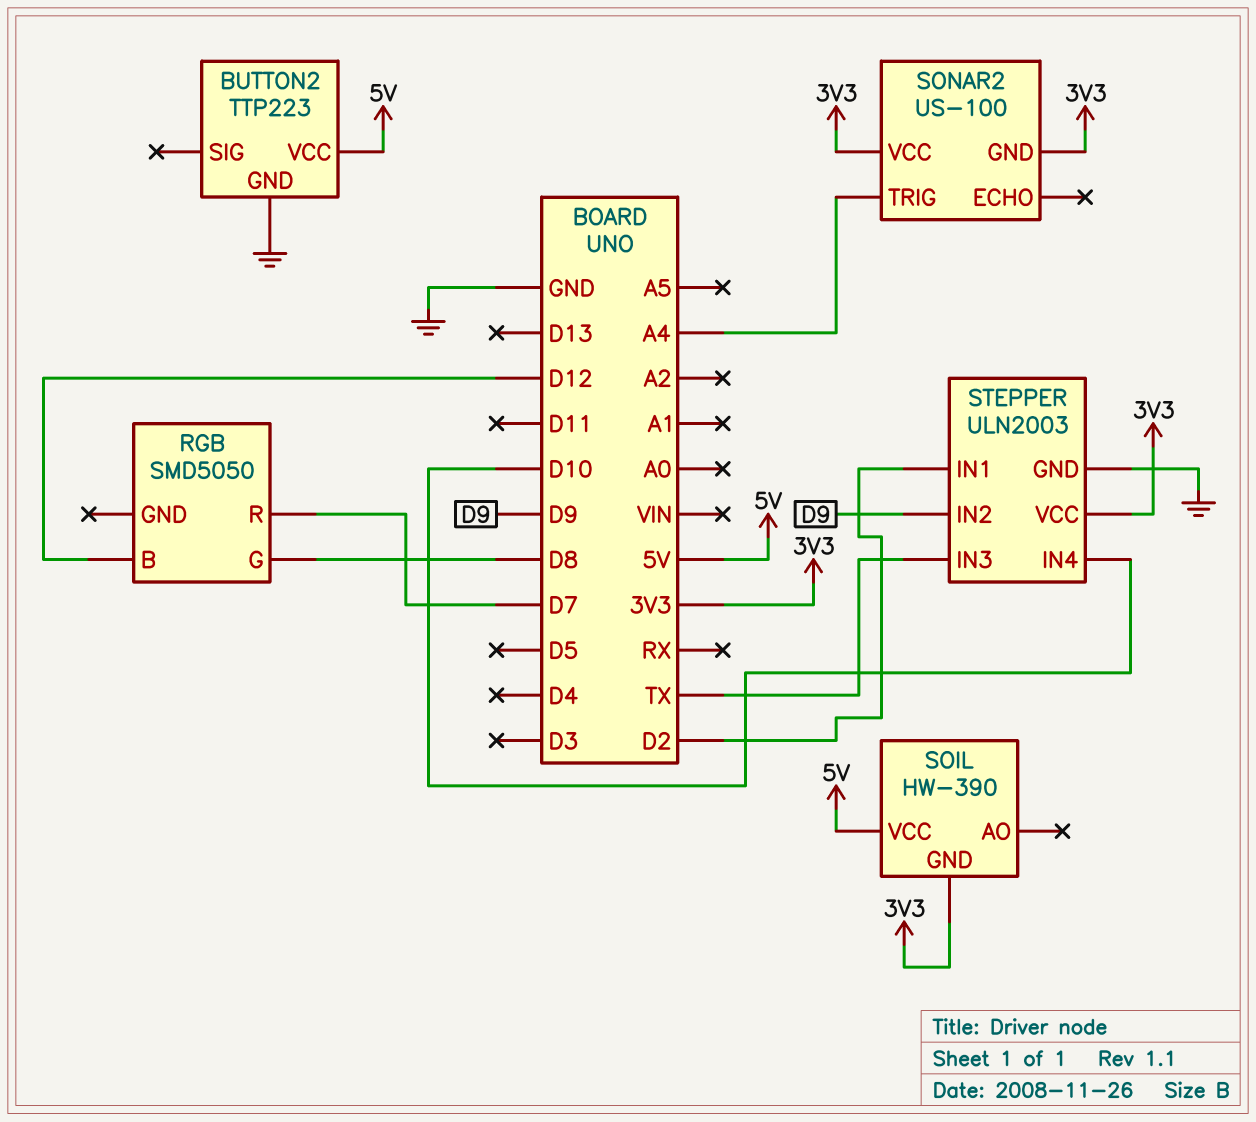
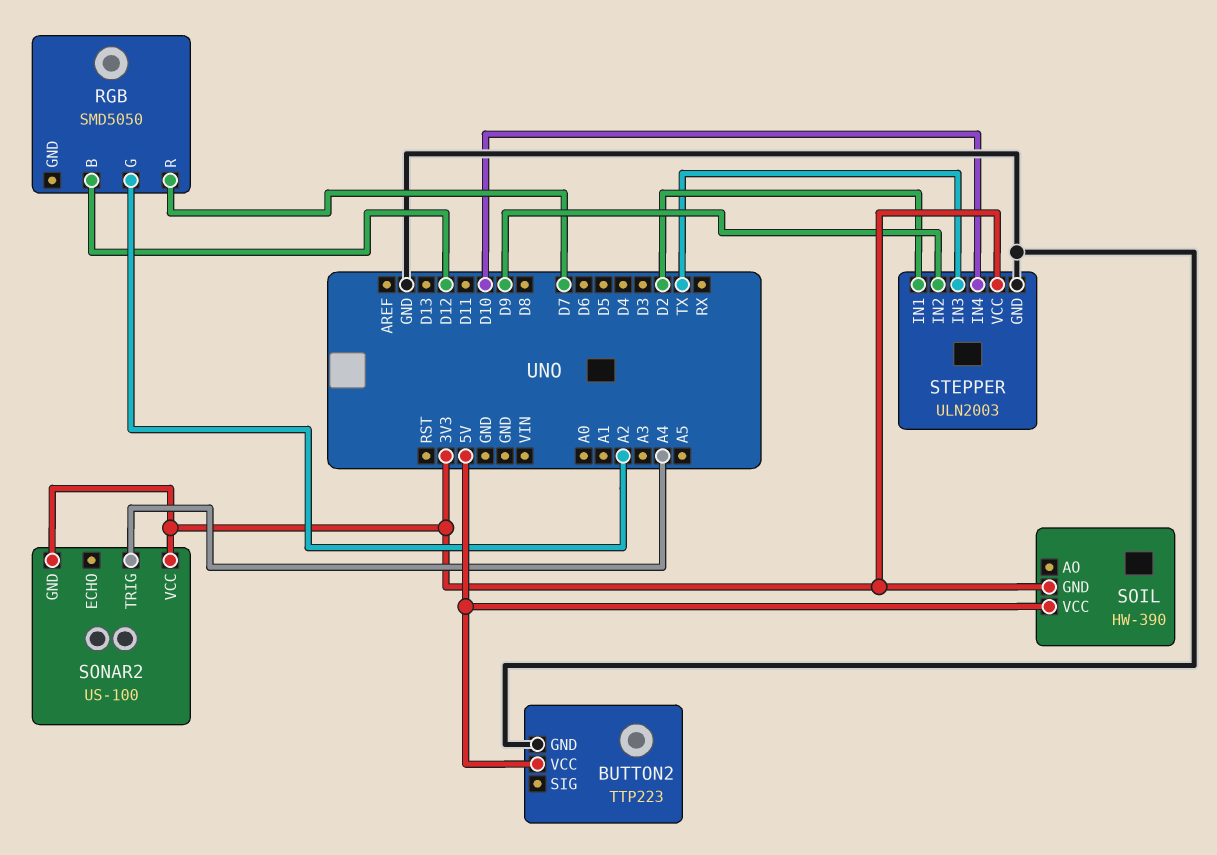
RGB pin G: D8 -> A2

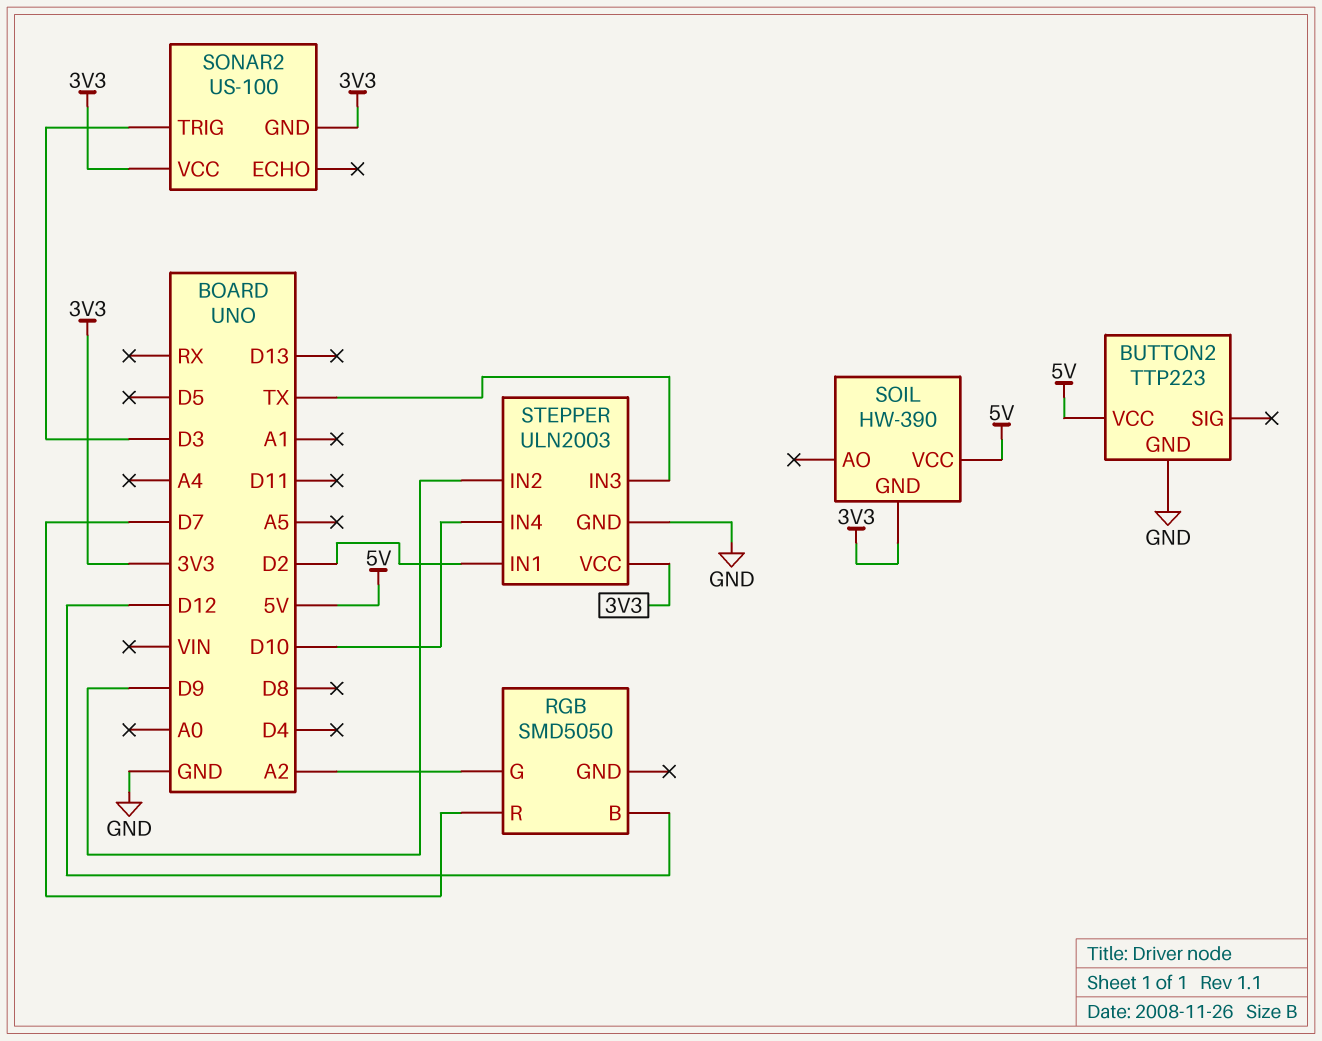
SONAR2 pin TRIG: A4 -> D3

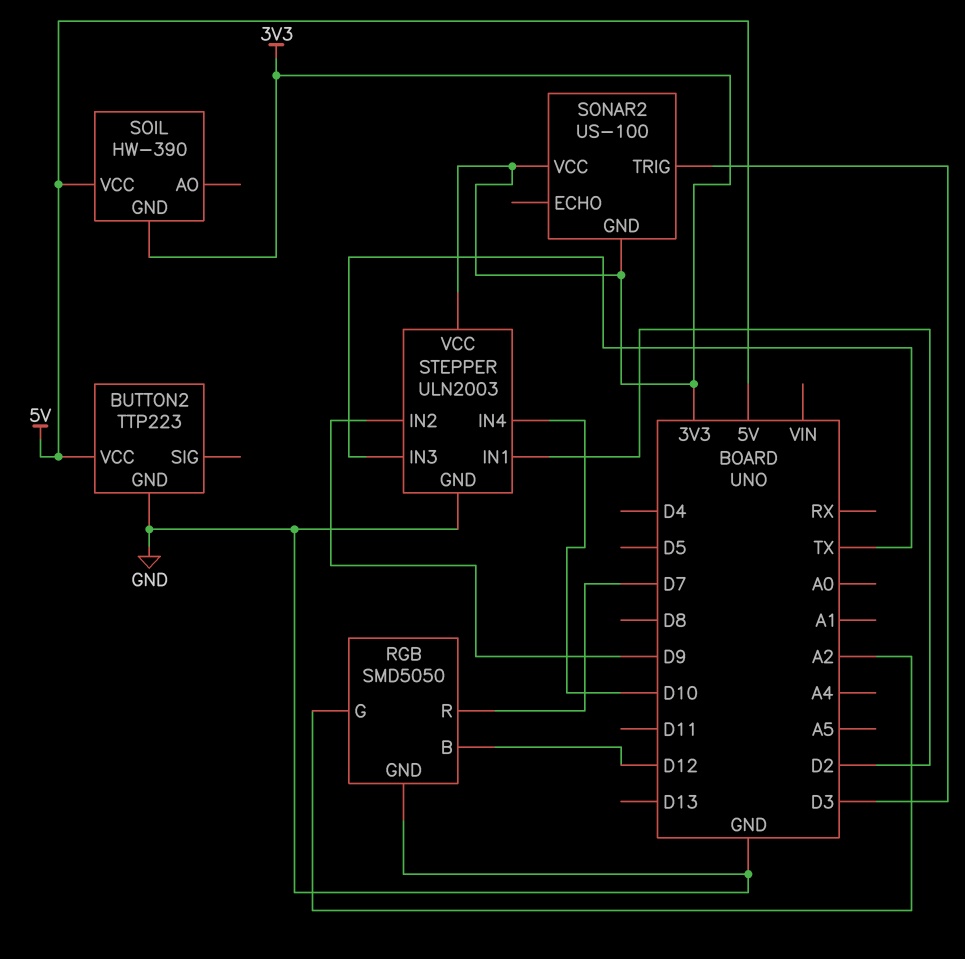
RGB pin GND: none -> GND

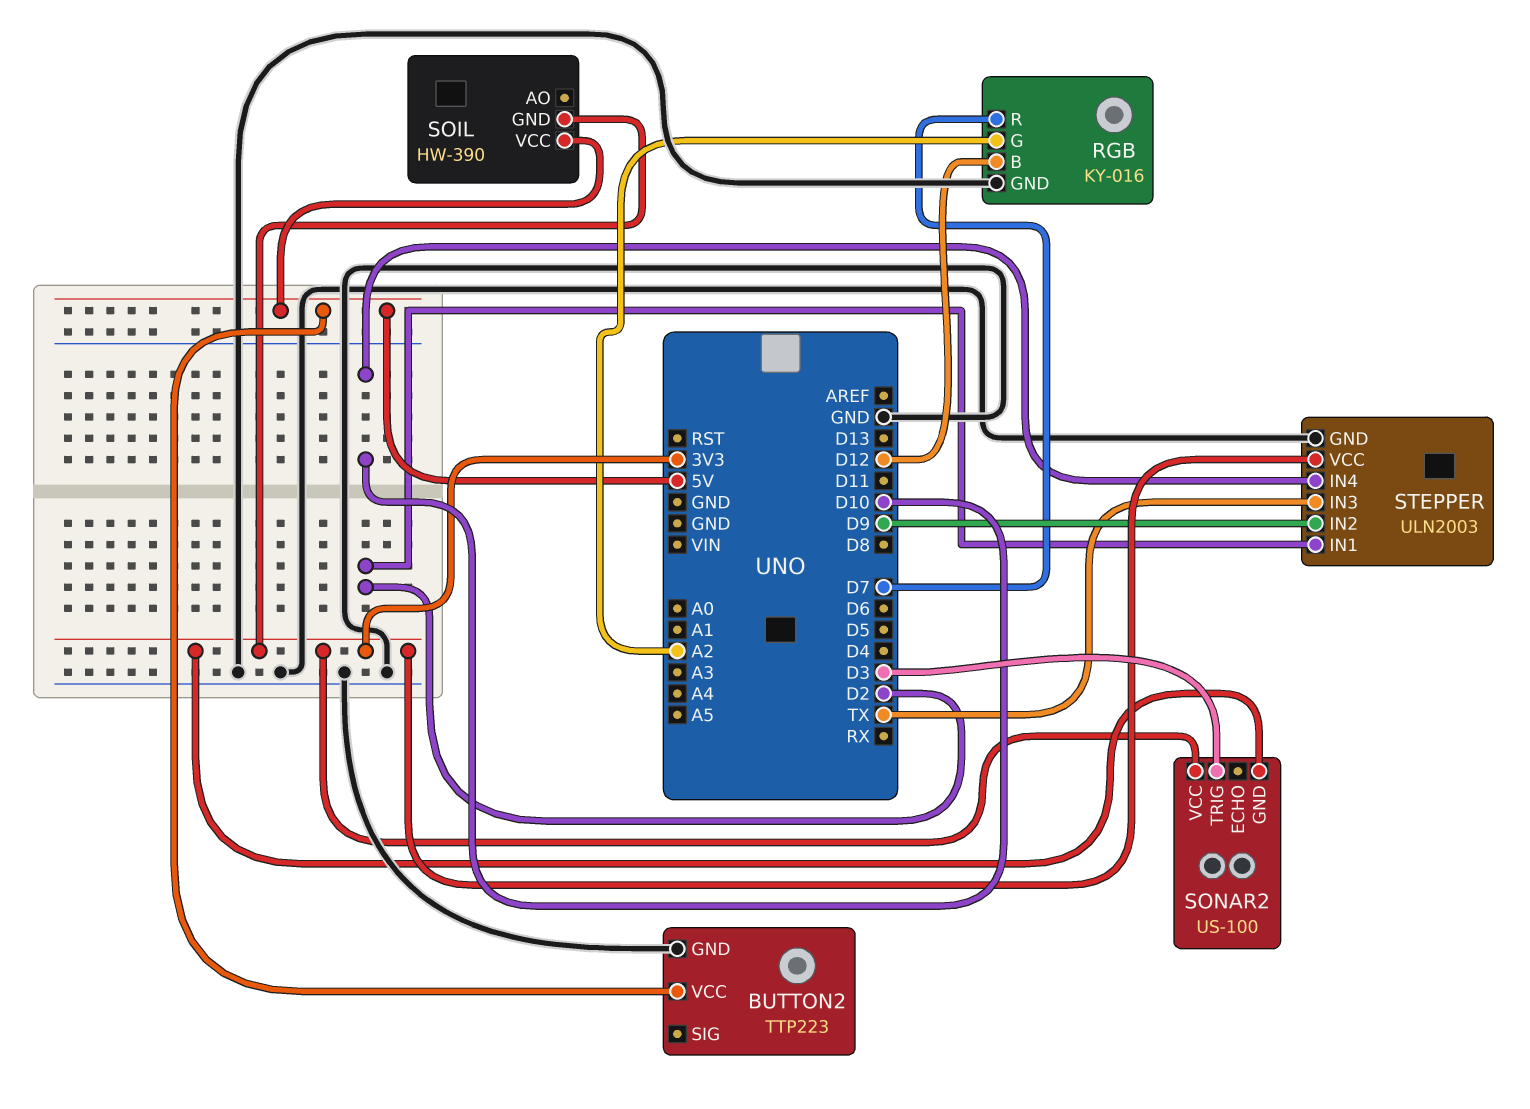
RGB: SMD5050 -> KY-016

